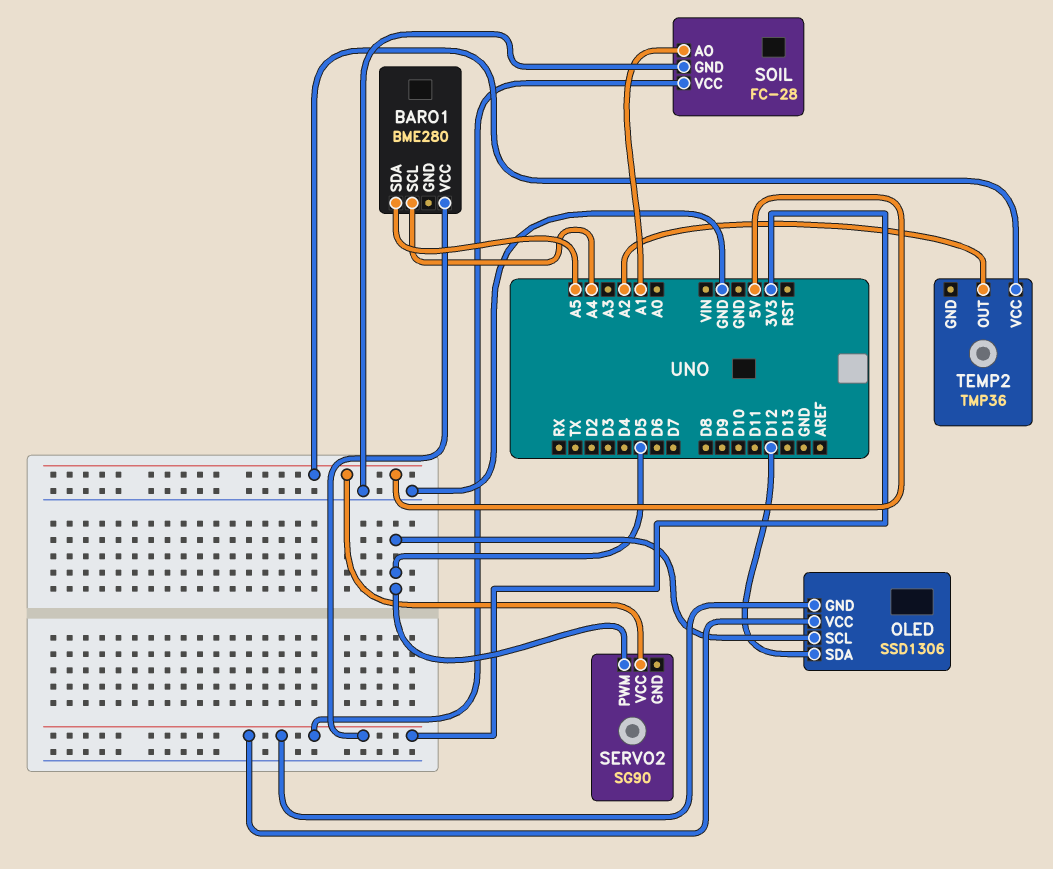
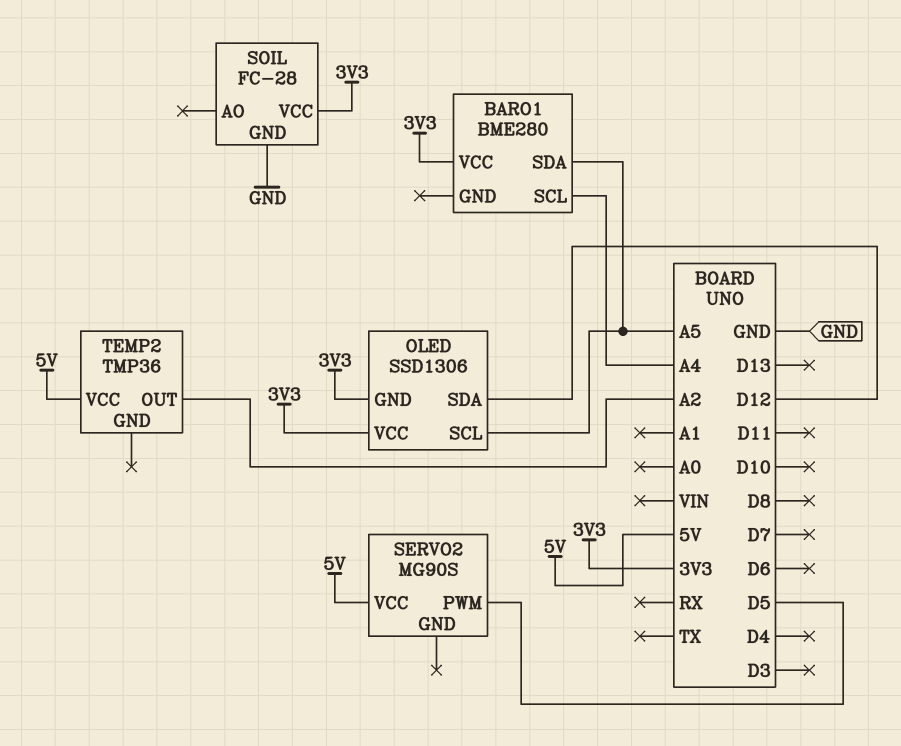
OLED pin SCL: D5 -> A5
SERVO2: SG90 -> MG90S
SOIL pin AO: A1 -> none

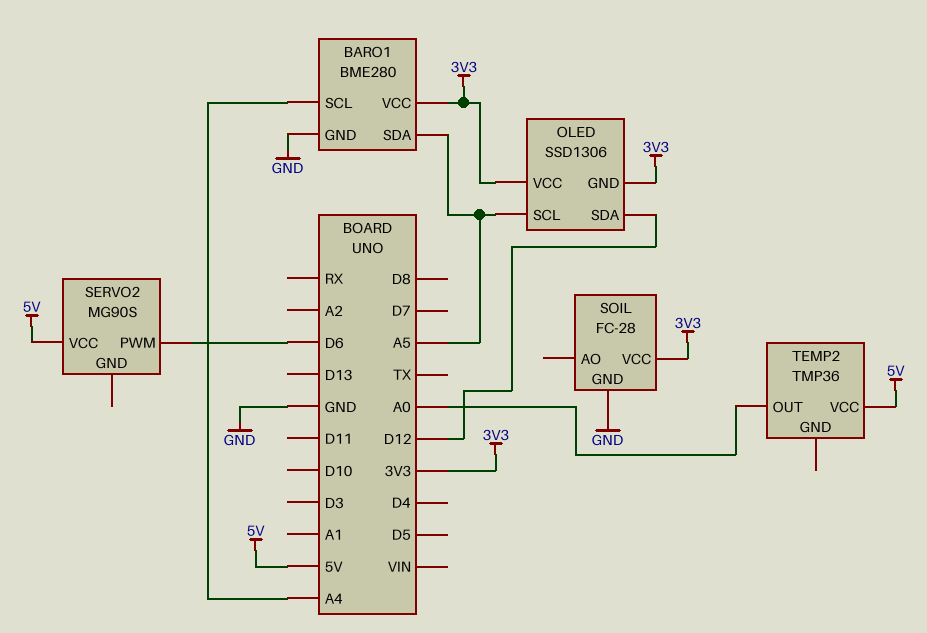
BARO1 pin GND: none -> GND
SERVO2 pin PWM: D5 -> D6
TEMP2 pin OUT: A2 -> A0

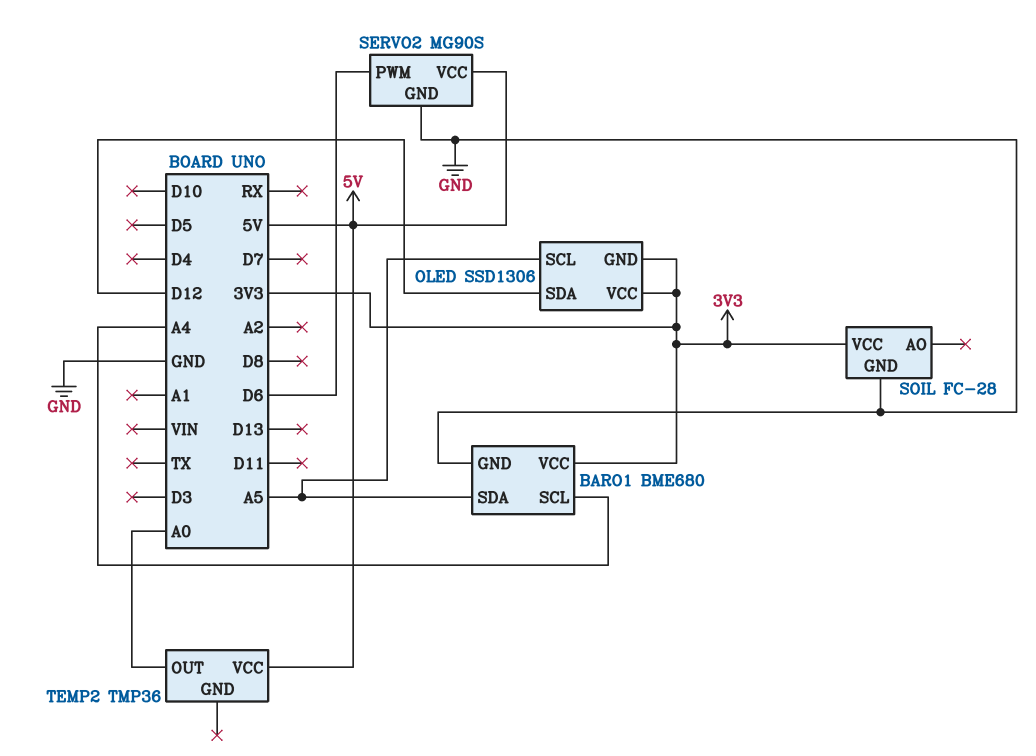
BARO1: BME280 -> BME680
SERVO2 pin GND: none -> GND

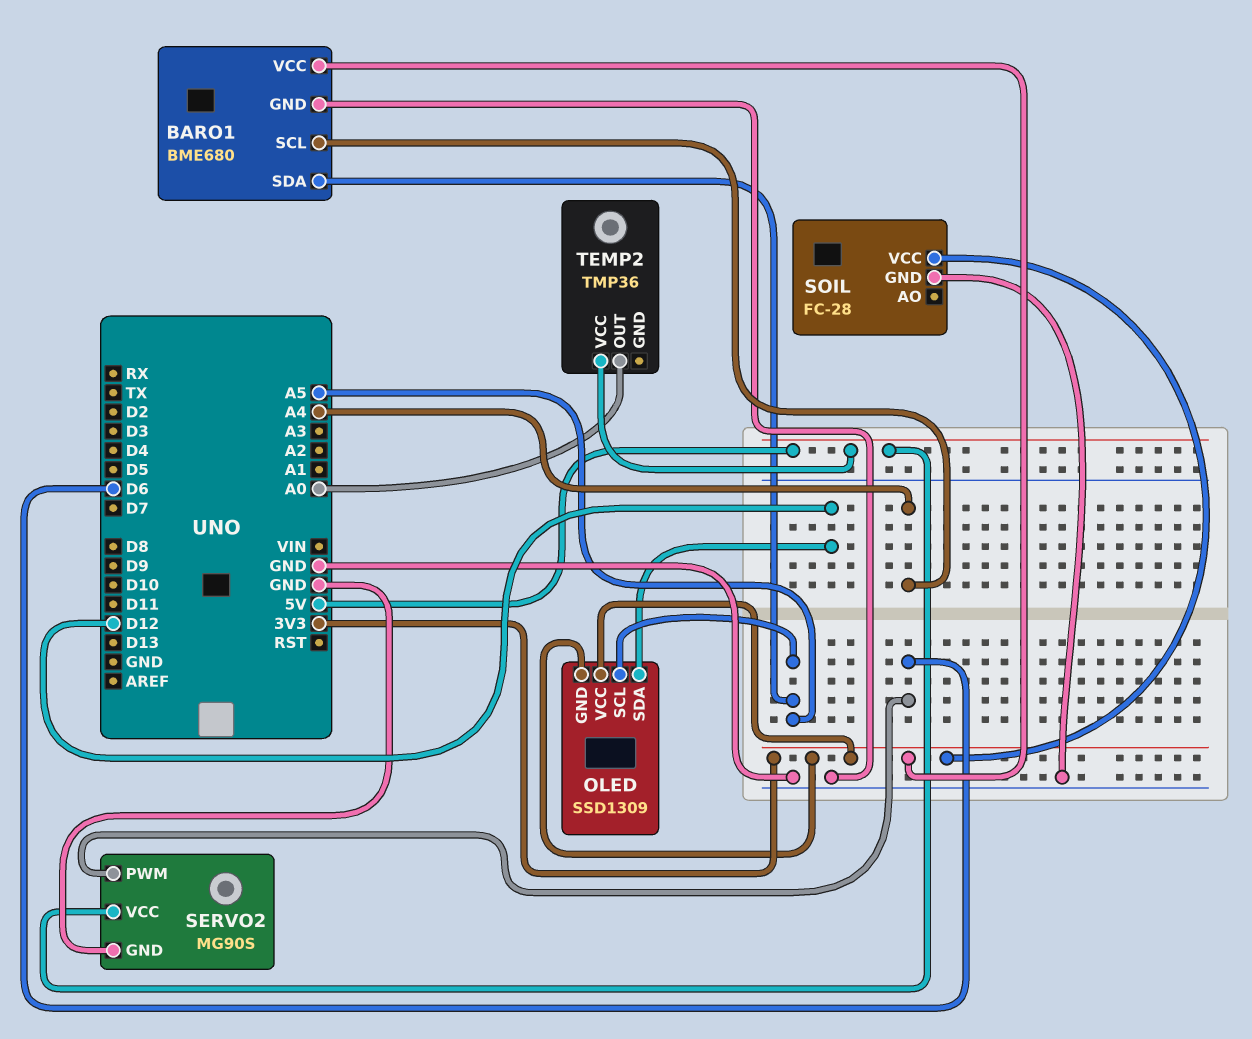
OLED: SSD1306 -> SSD1309

